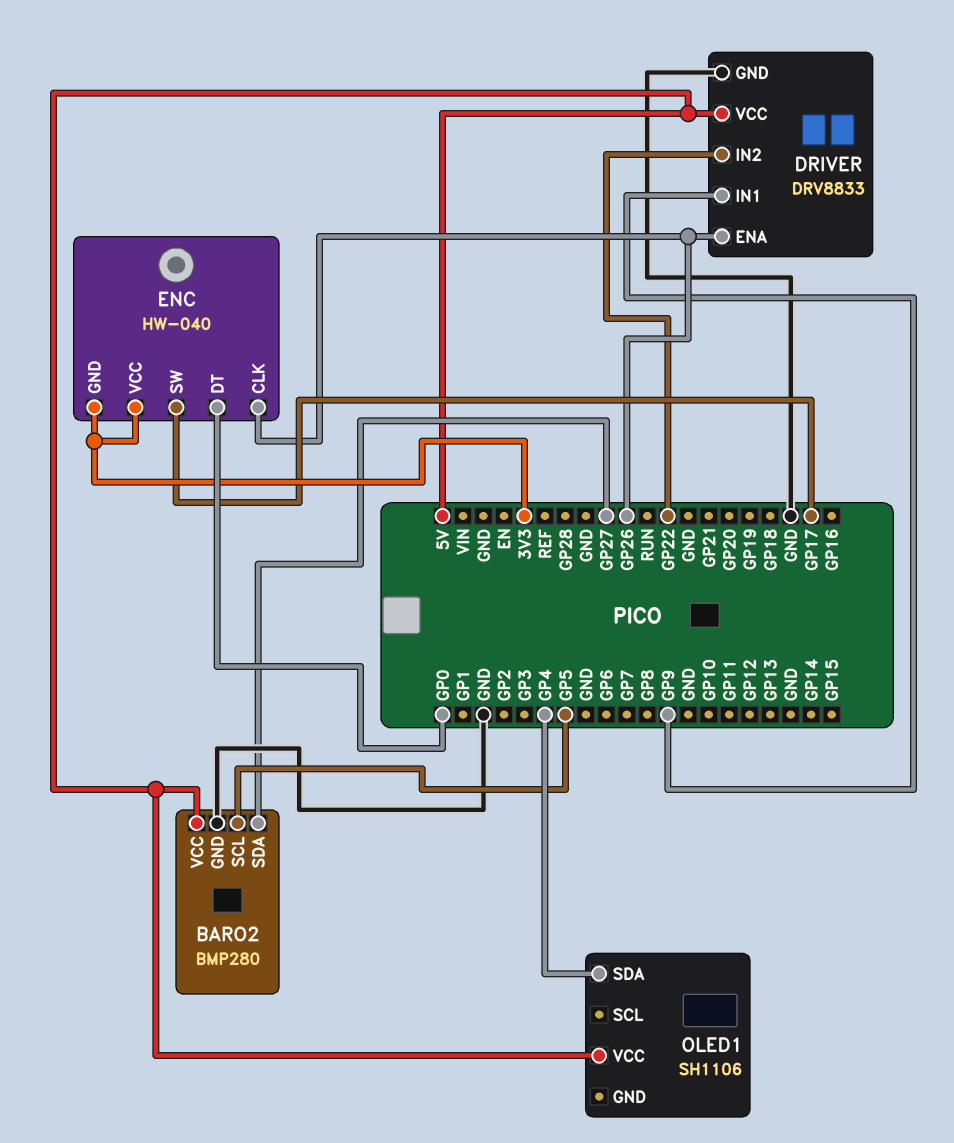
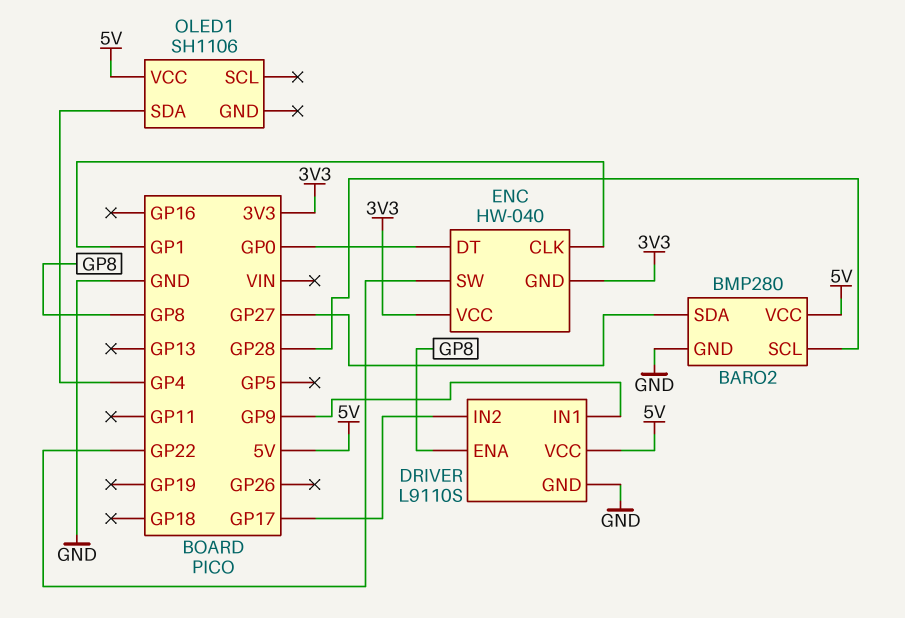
BARO2 pin SCL: GP5 -> GP28
DRIVER: DRV8833 -> L9110S
DRIVER pin ENA: GP26 -> GP8
DRIVER pin IN2: GP22 -> GP17
ENC pin CLK: GP26 -> GP1
ENC pin SW: GP17 -> GP22

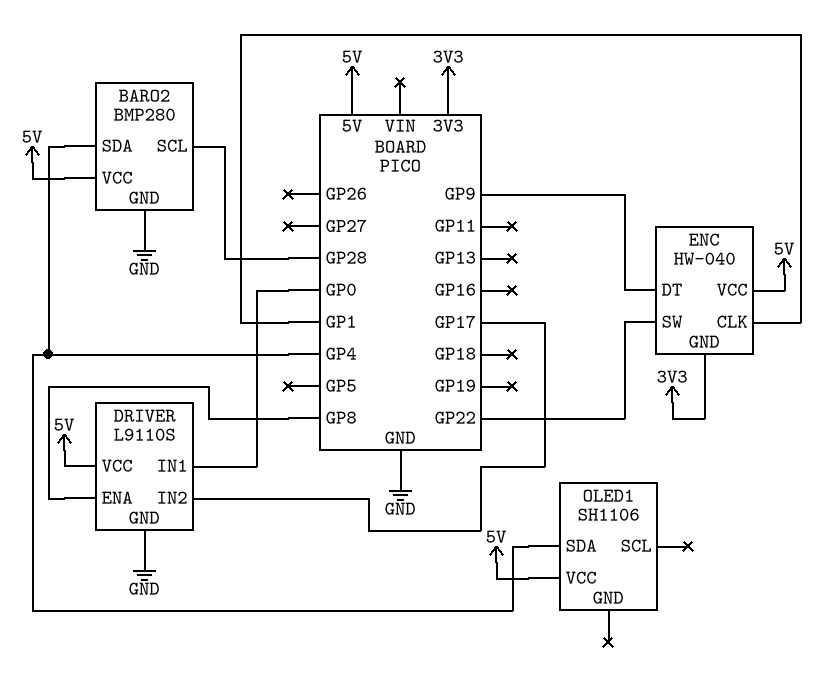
BARO2 pin SDA: GP27 -> GP4
DRIVER pin IN1: GP9 -> GP0
ENC pin DT: GP0 -> GP9
ENC pin VCC: 3V3 -> 5V

